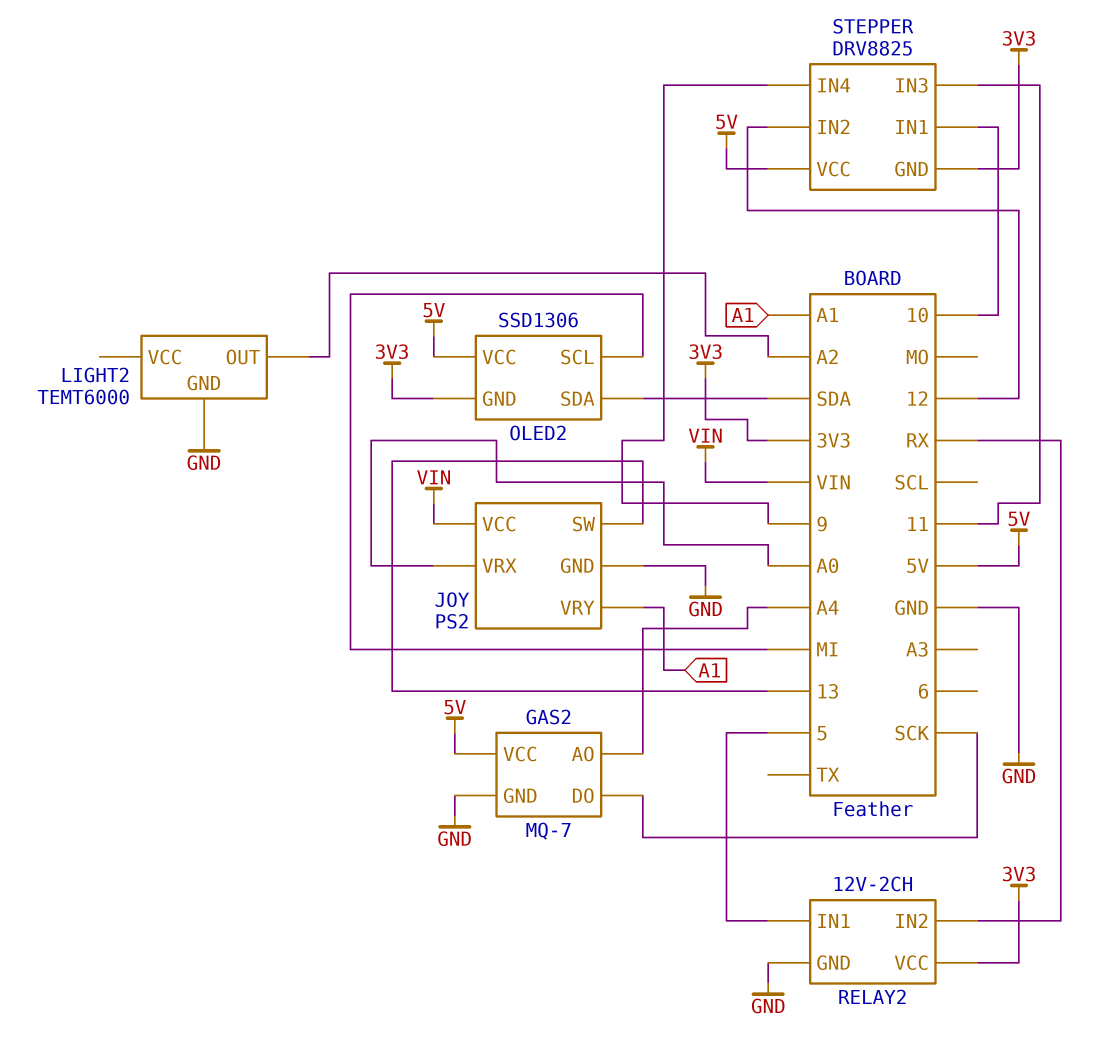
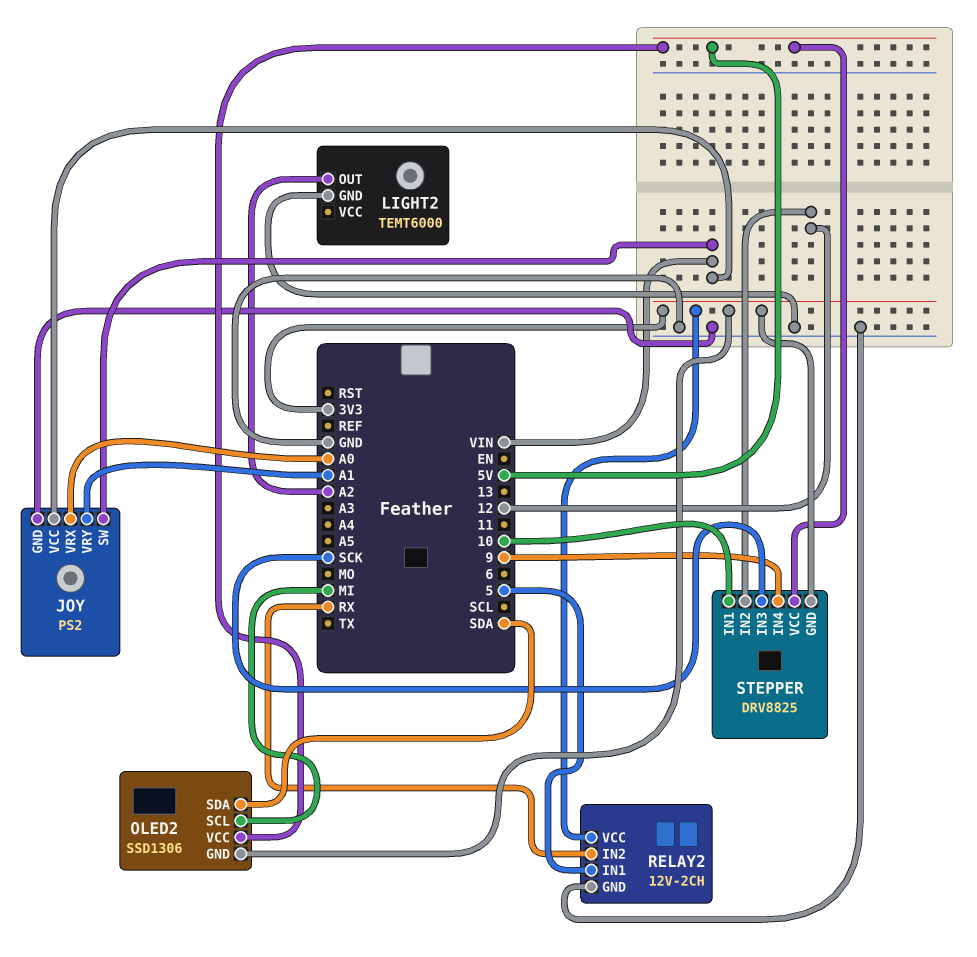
GAS2: MQ-7 -> none
GAS2 pin AO: A4 -> none
GAS2 pin DO: SCK -> none
GAS2 pin GND: GND -> none
GAS2 pin VCC: 5V -> none
JOY pin SW: 13 -> VIN
STEPPER pin IN3: 11 -> SCK

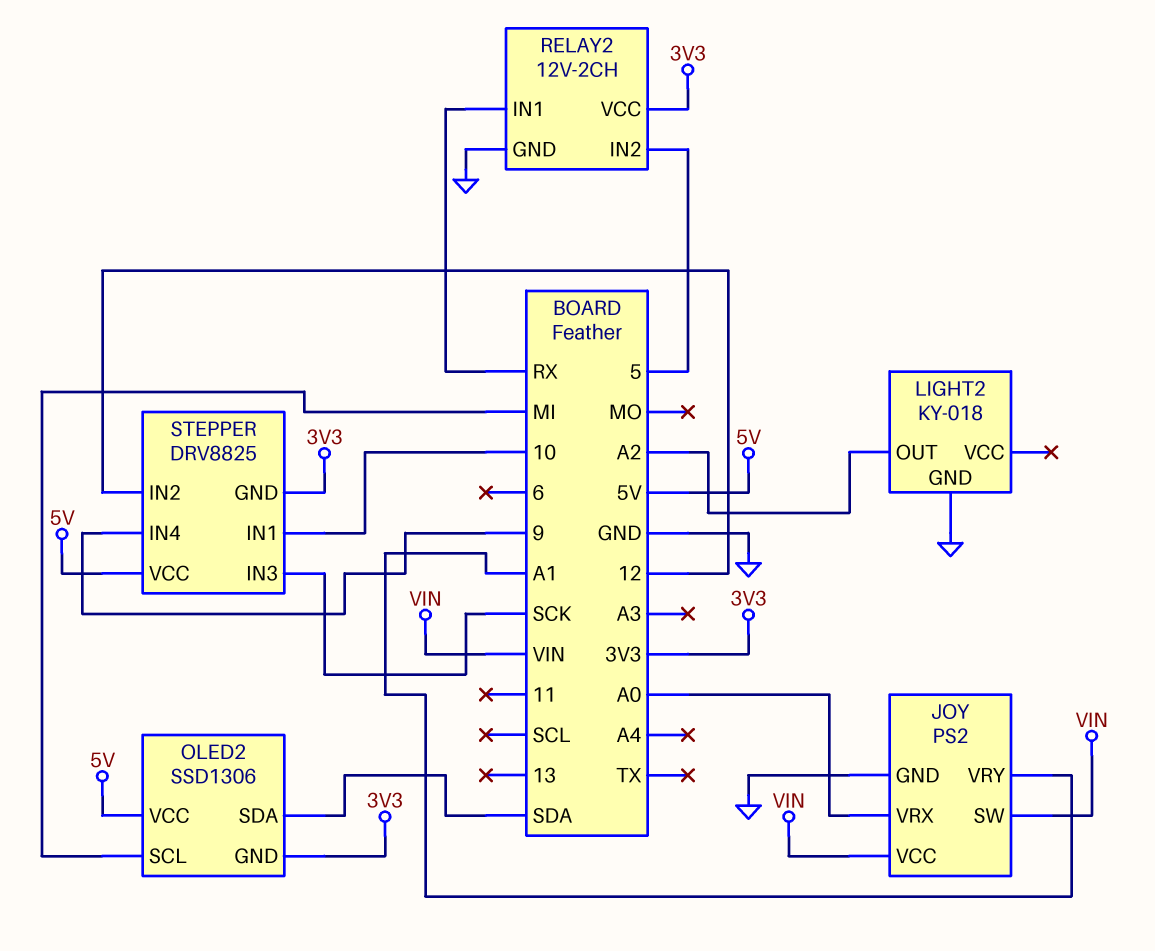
LIGHT2: TEMT6000 -> KY-018
RELAY2 pin IN1: 5 -> RX
RELAY2 pin IN2: RX -> 5

